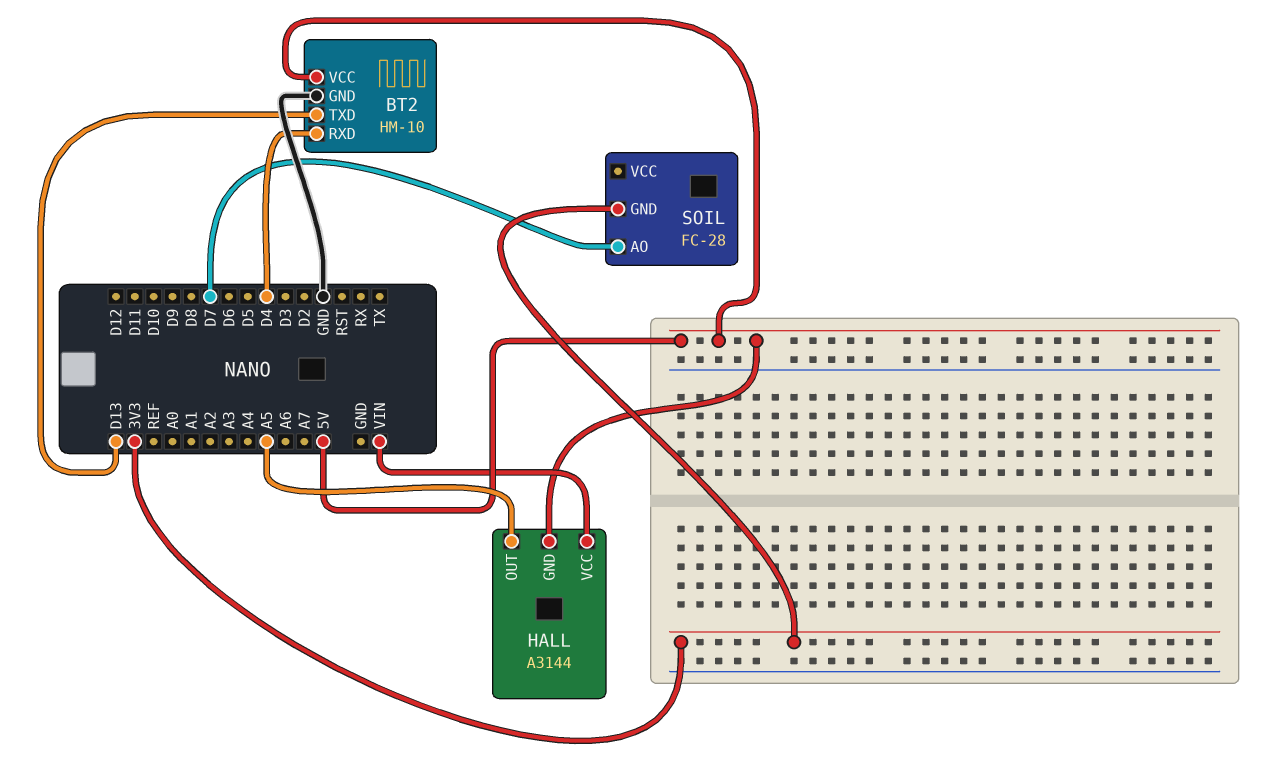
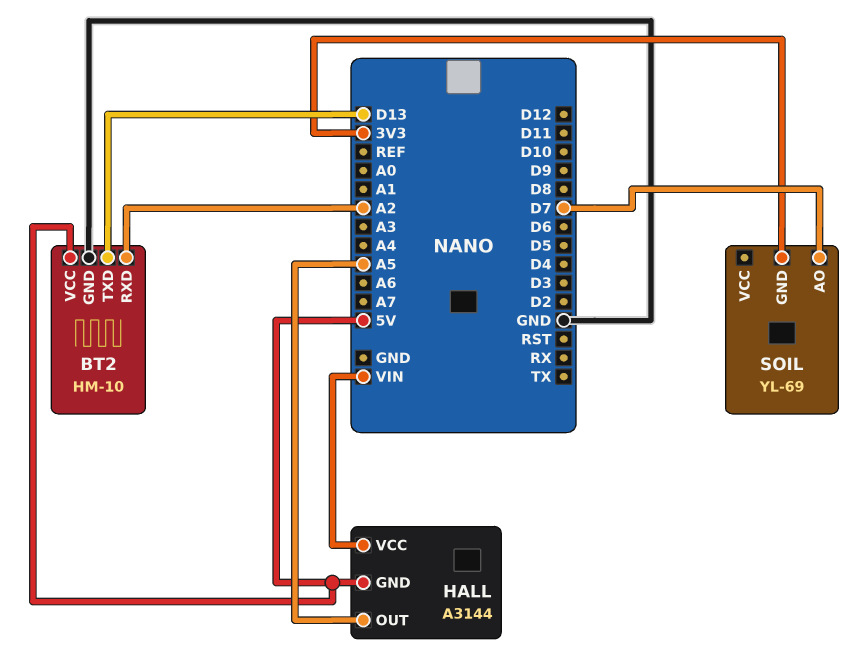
BT2 pin RXD: D4 -> A2
SOIL: FC-28 -> YL-69

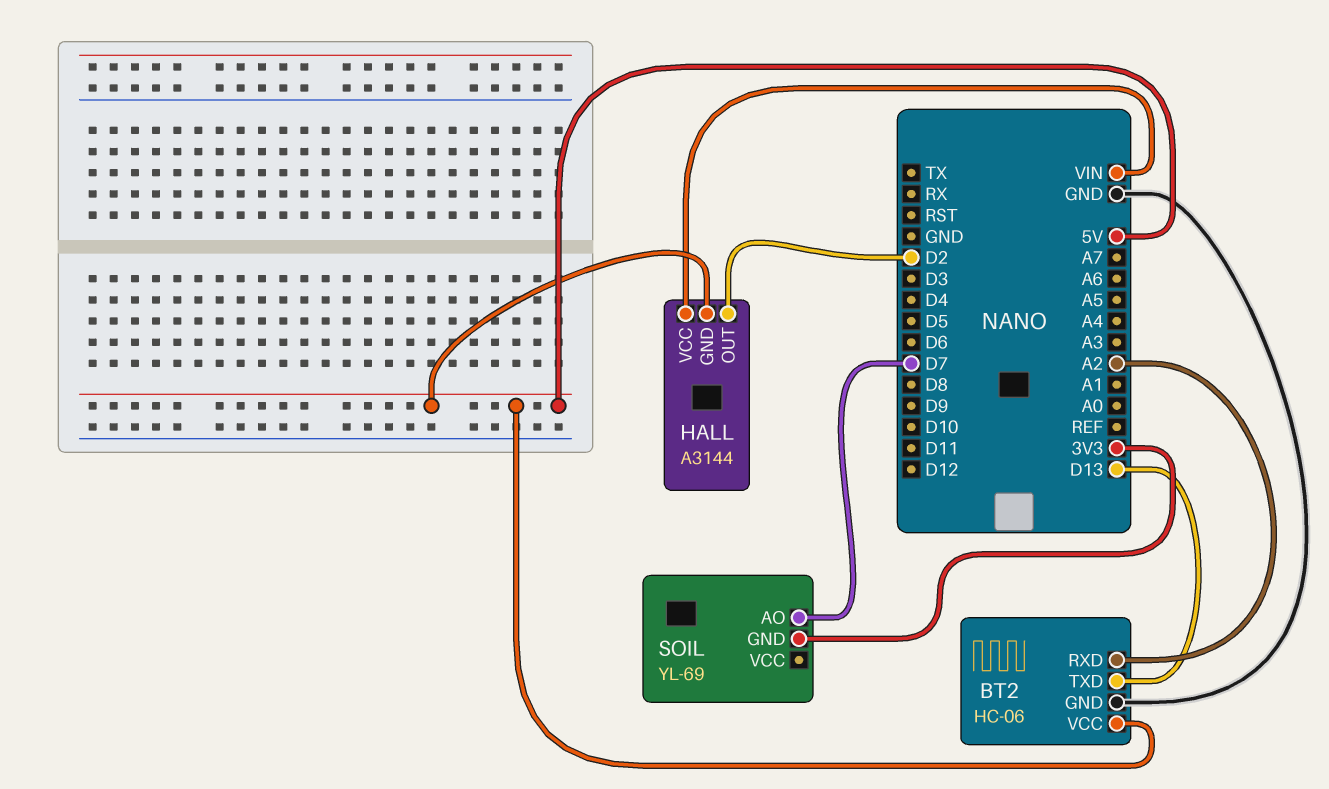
BT2: HM-10 -> HC-06
HALL pin OUT: A5 -> D2

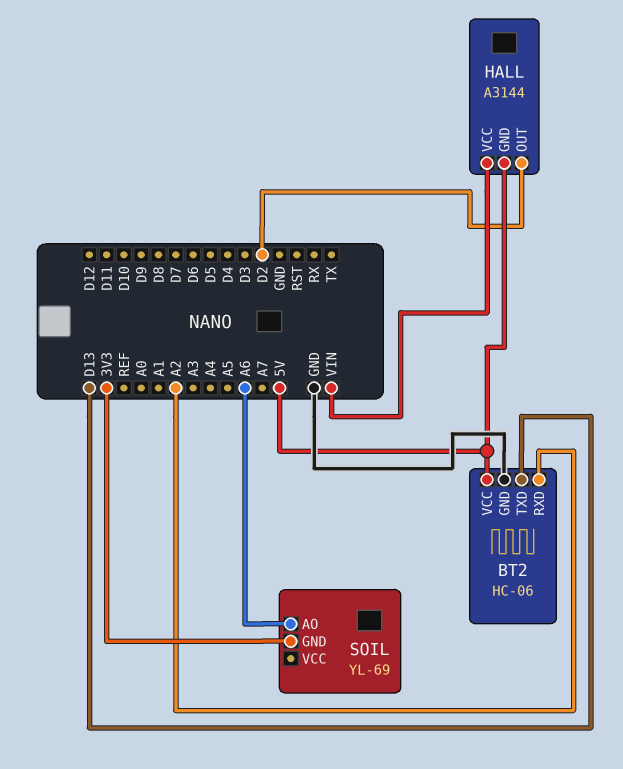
SOIL pin AO: D7 -> A6

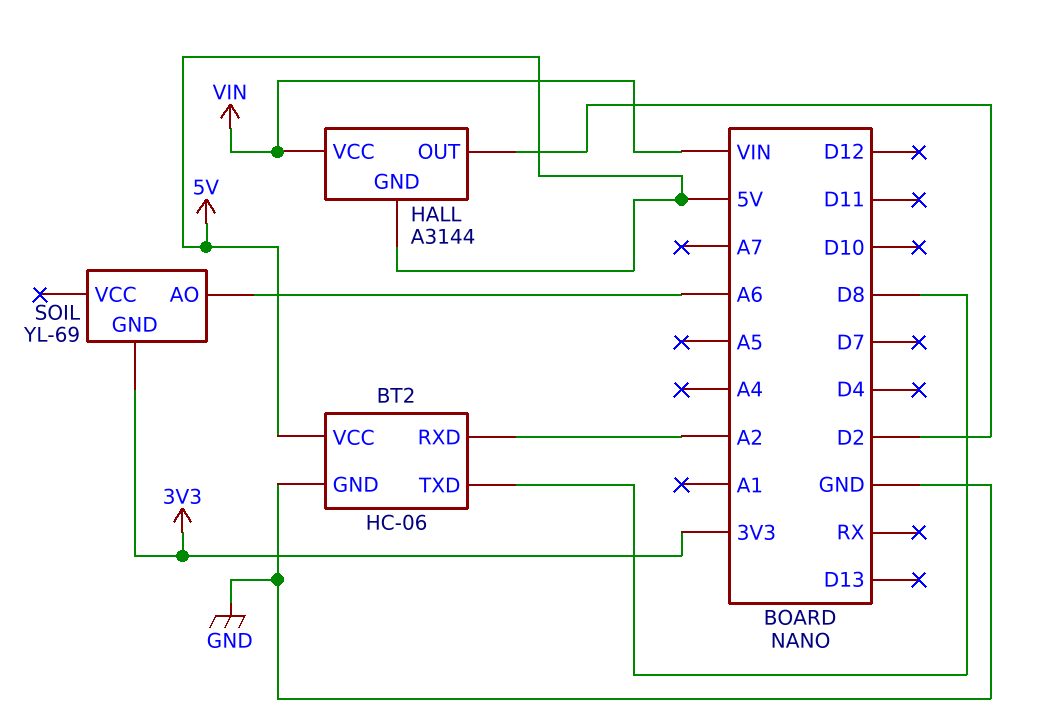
BT2 pin TXD: D13 -> D8

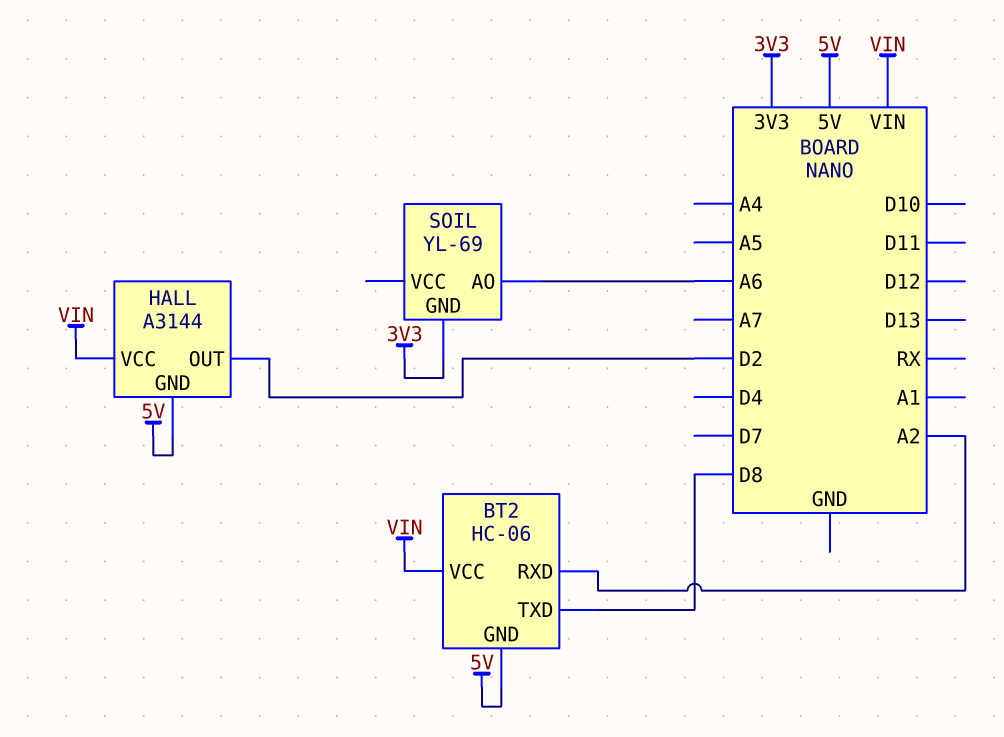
BT2 pin GND: GND -> 5V
BT2 pin VCC: 5V -> VIN

